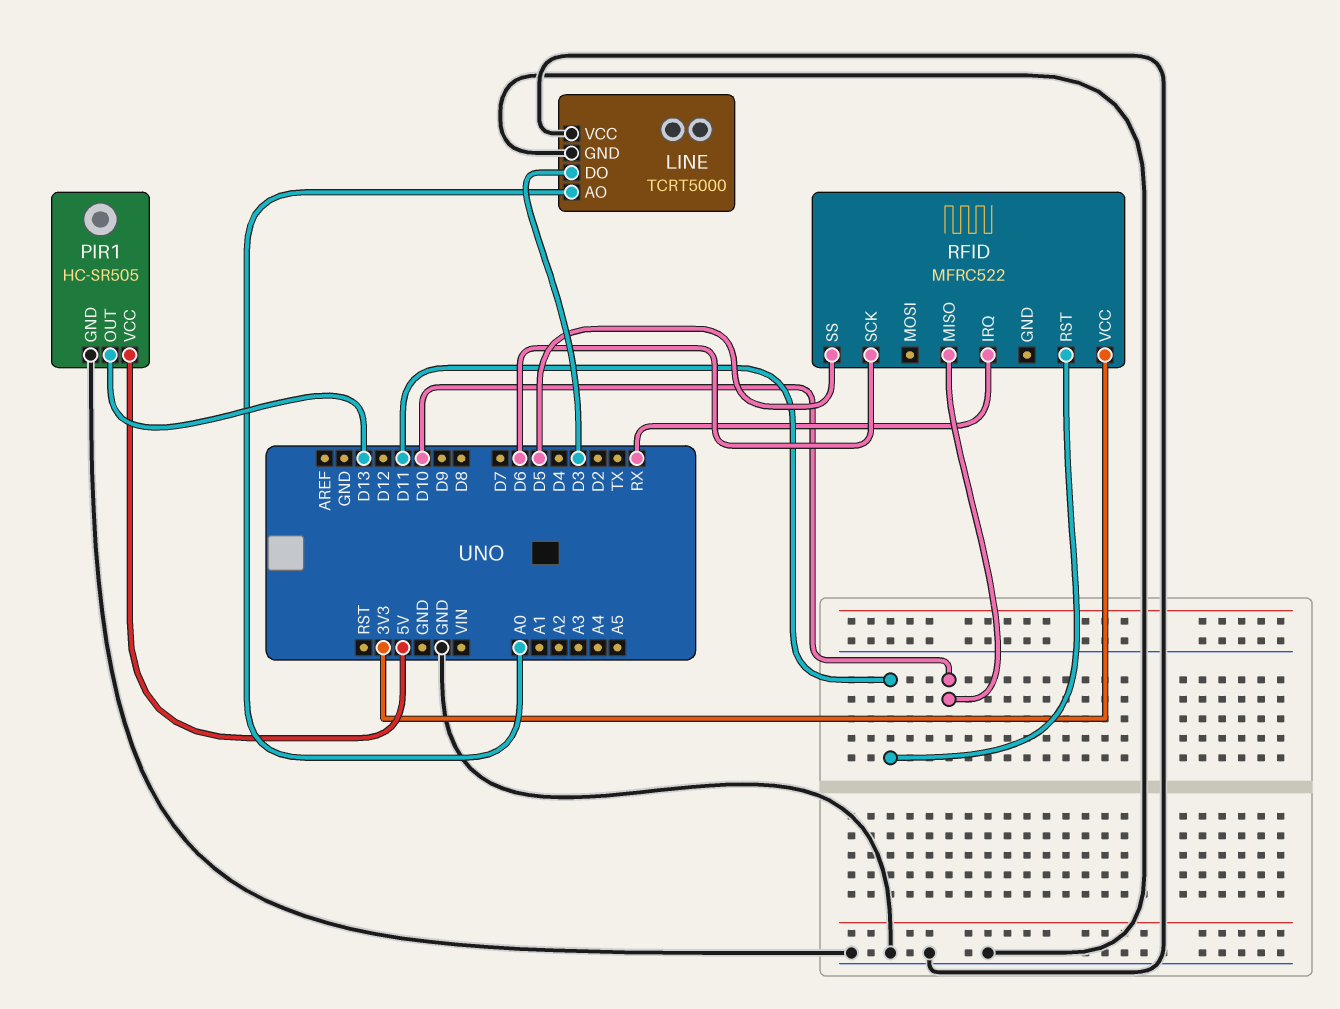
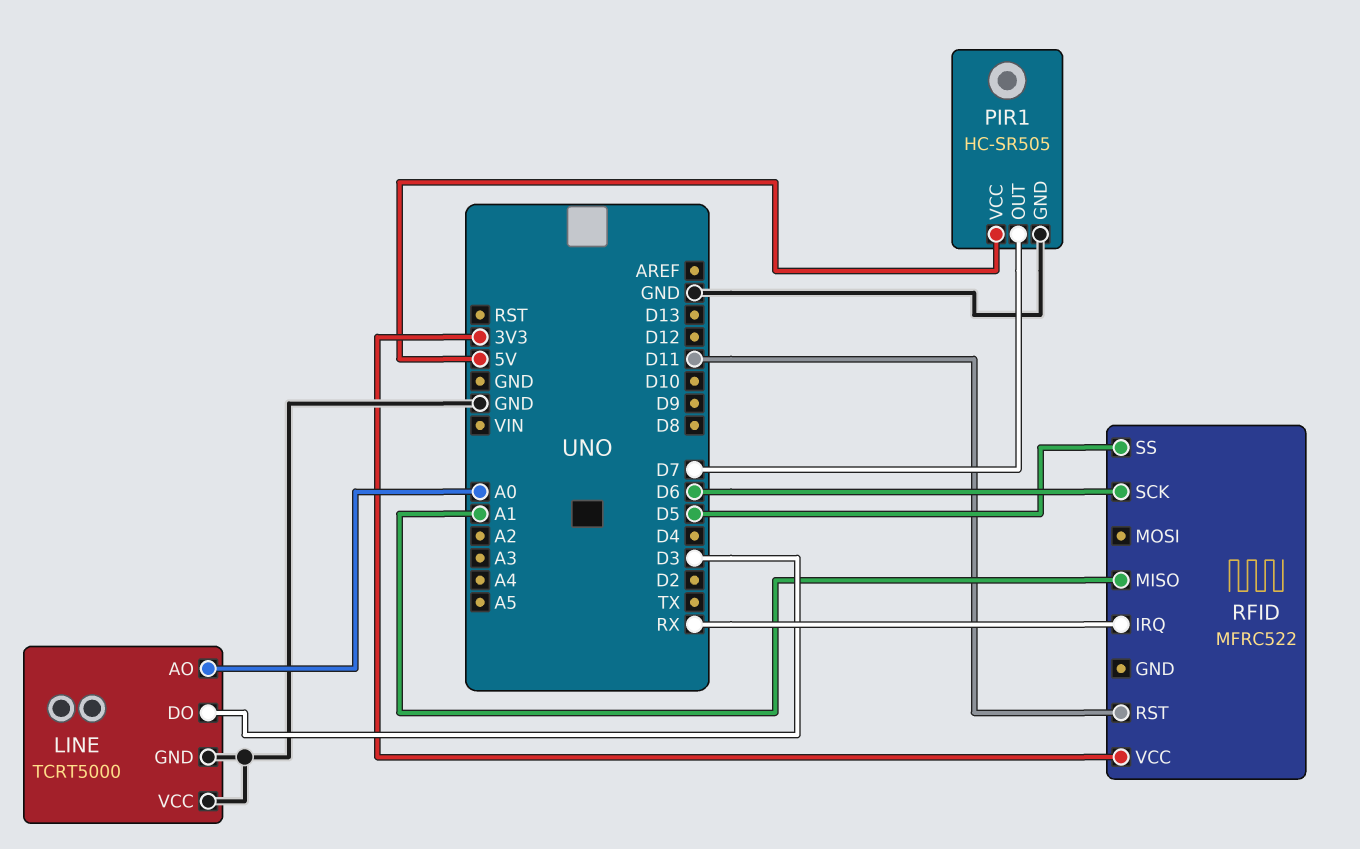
PIR1 pin OUT: D13 -> D7
RFID pin MISO: D10 -> A1

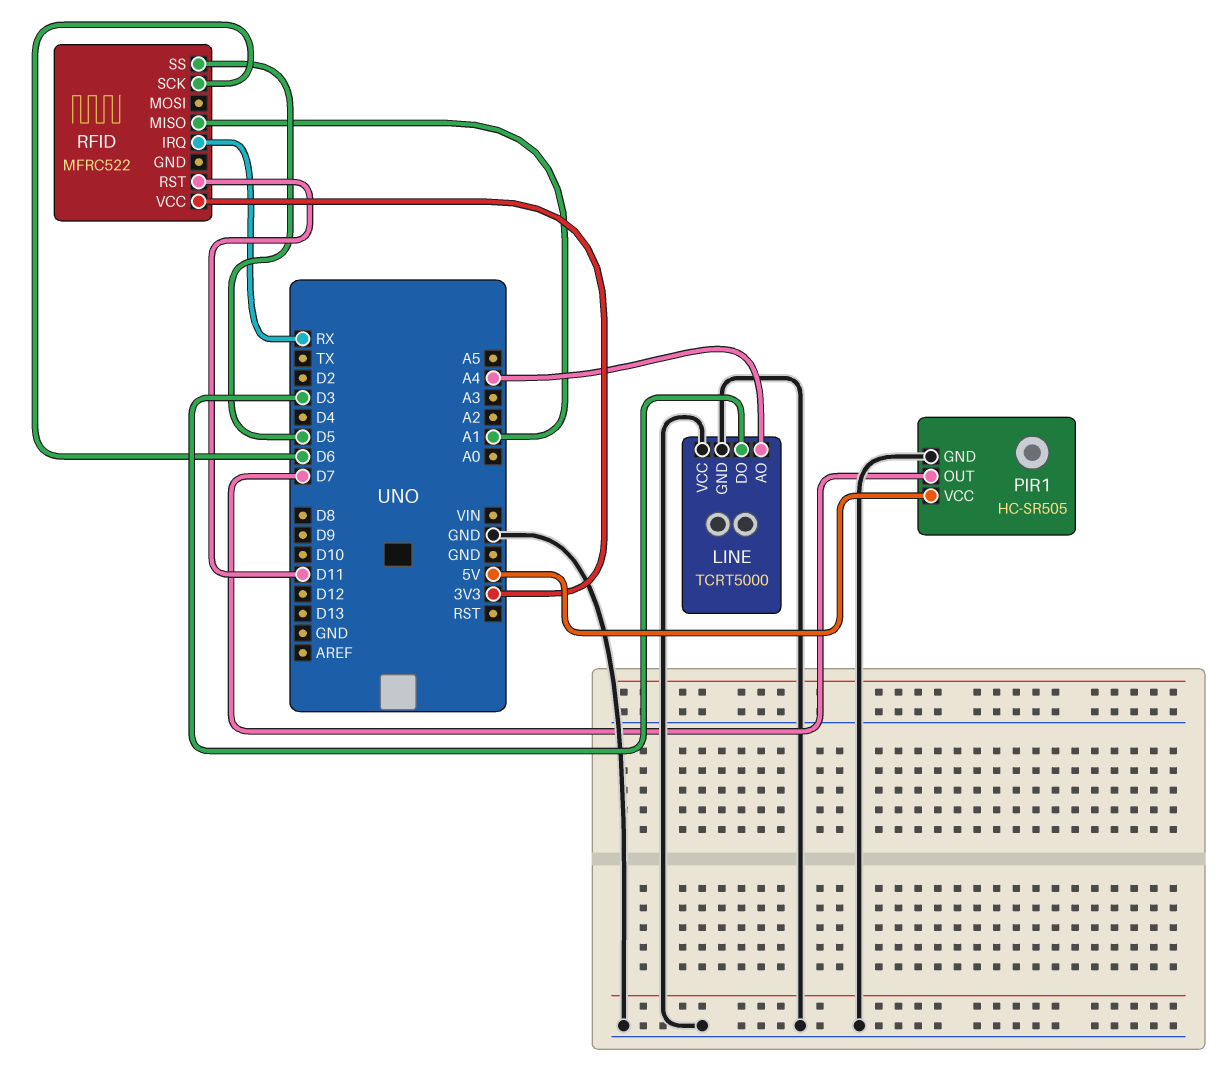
LINE pin AO: A0 -> A4

